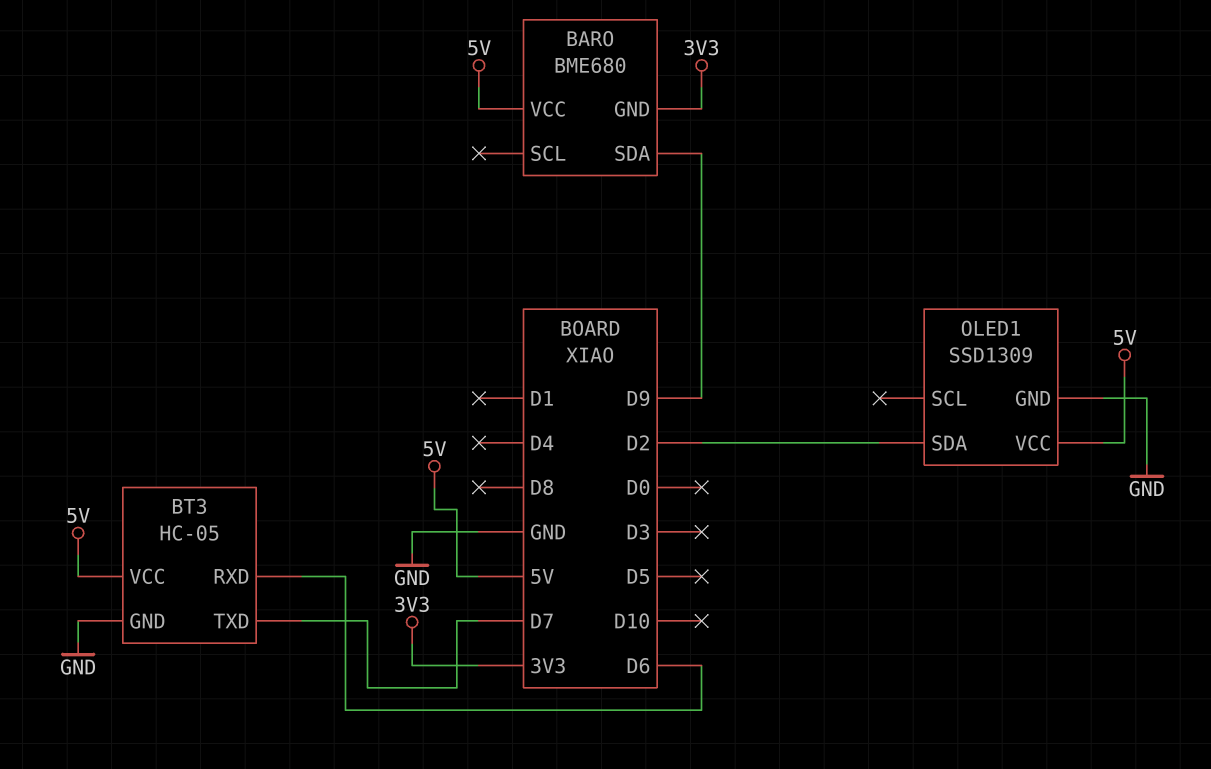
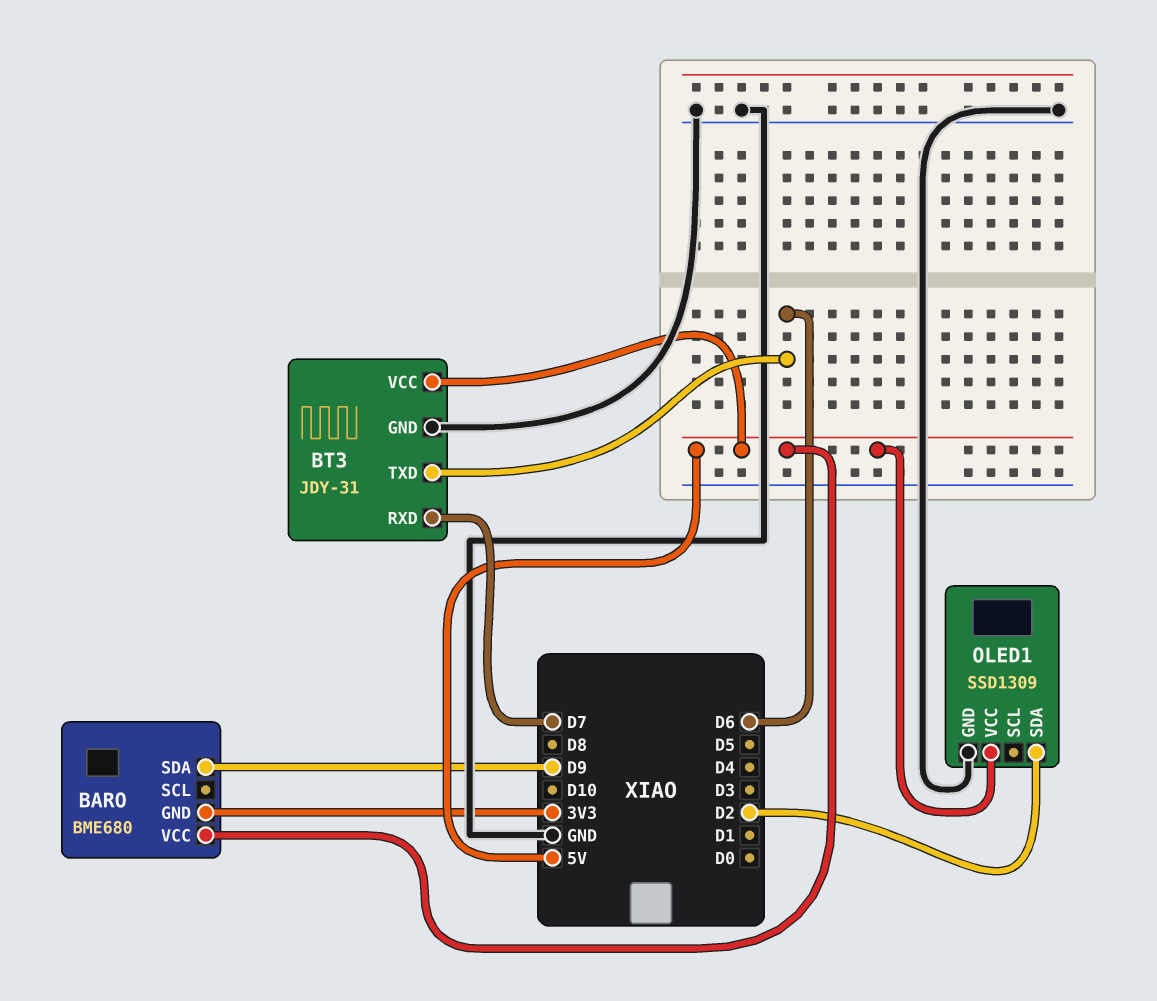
BT3: HC-05 -> JDY-31
BT3 pin RXD: D6 -> D7
BT3 pin TXD: D7 -> D6

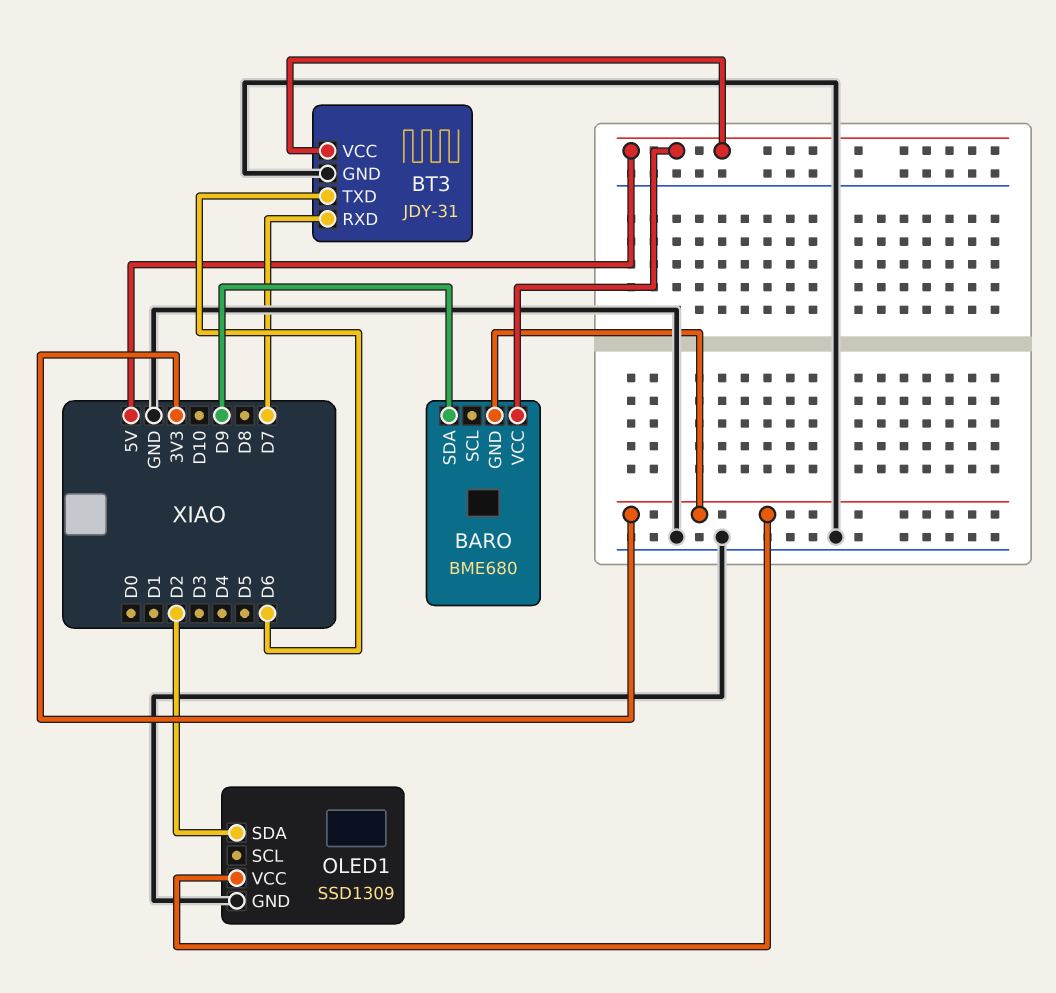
OLED1 pin VCC: 5V -> 3V3

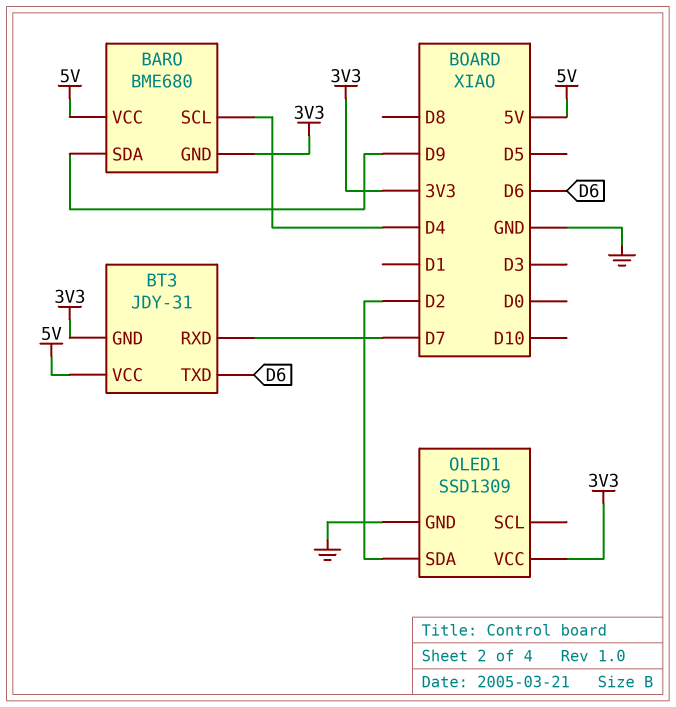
BARO pin SCL: none -> D4
BT3 pin GND: GND -> 3V3

